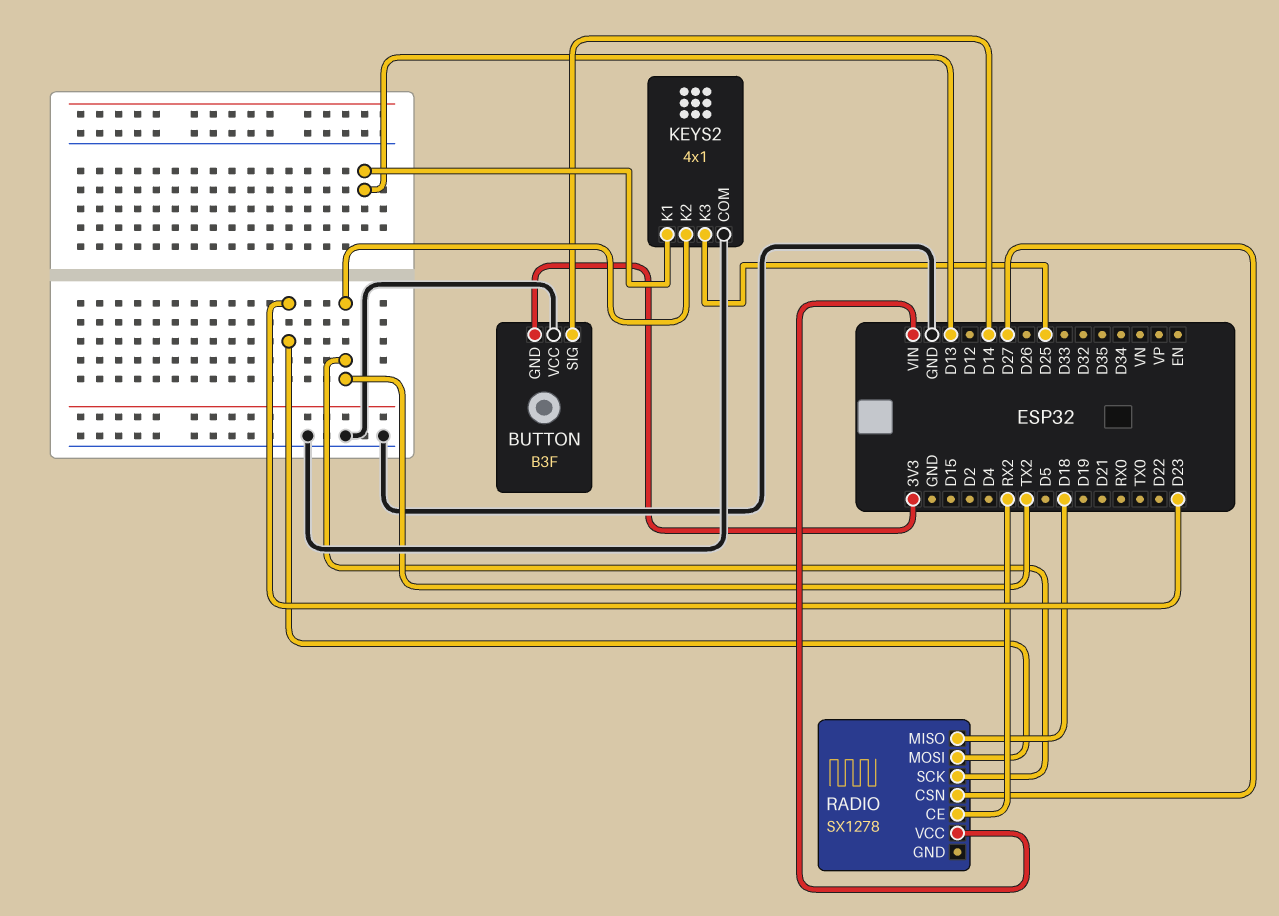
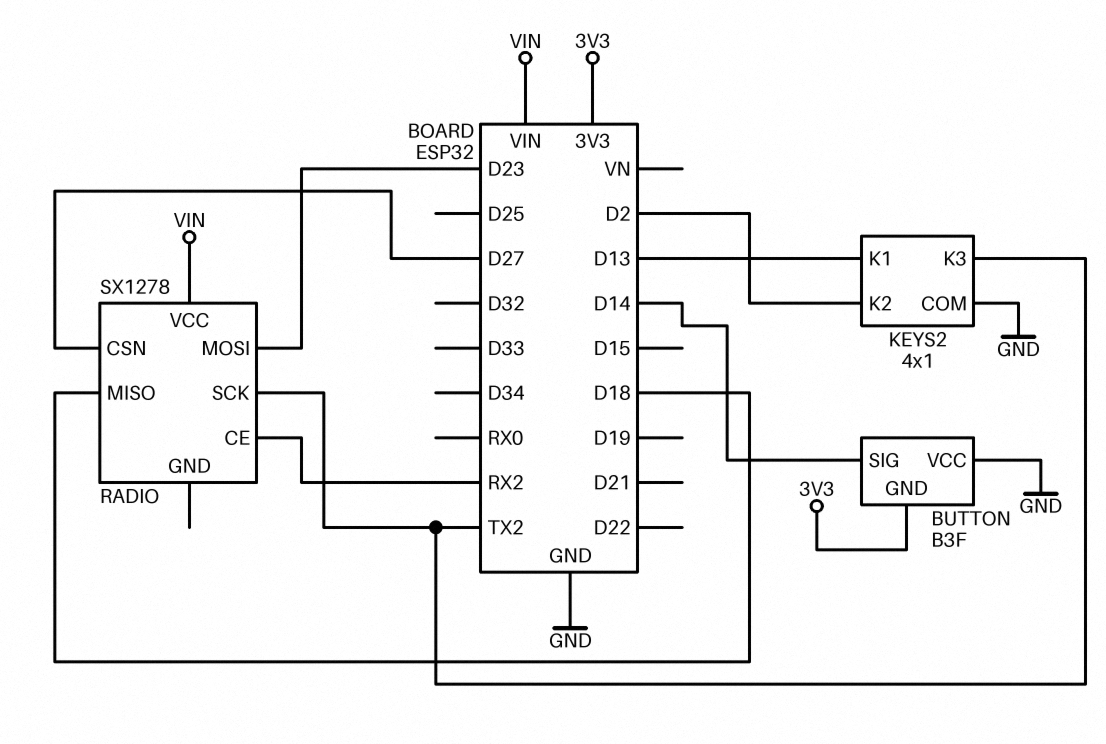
KEYS2 pin K2: TX2 -> D2
KEYS2 pin K3: D25 -> TX2

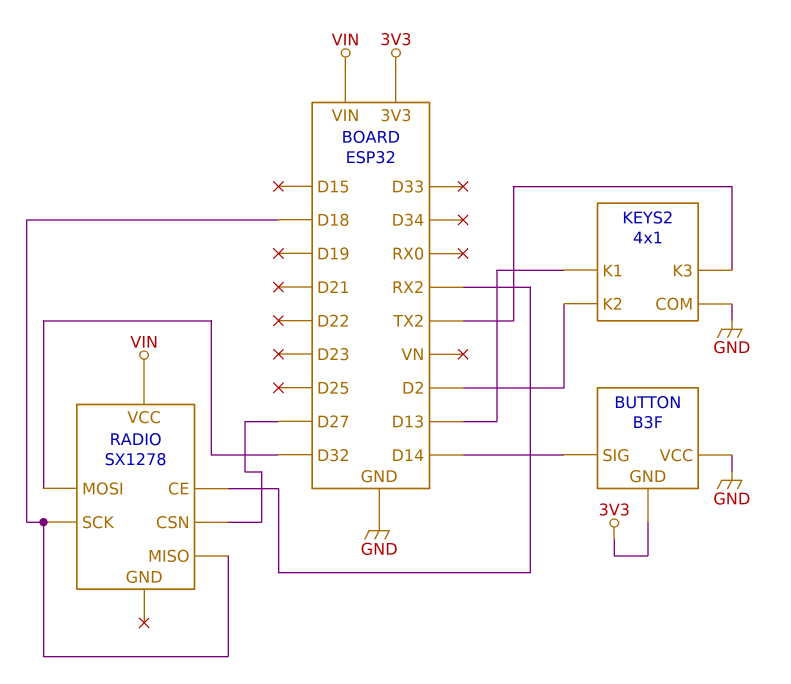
RADIO pin MOSI: D23 -> D32
RADIO pin SCK: TX2 -> D18

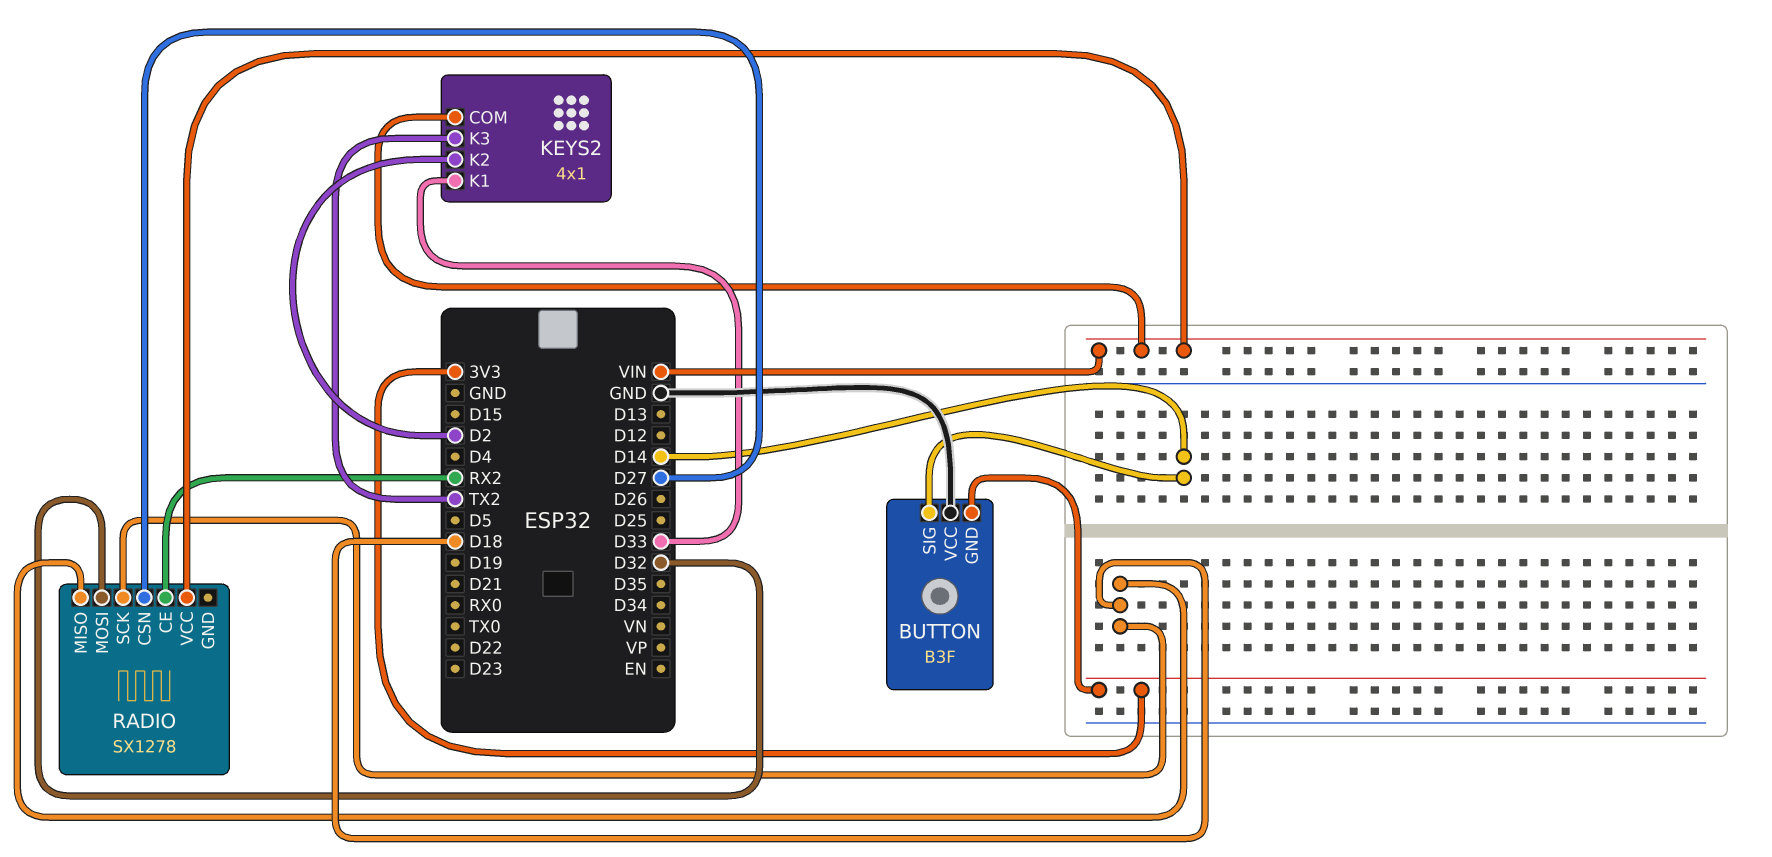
KEYS2 pin COM: GND -> VIN
KEYS2 pin K1: D13 -> D33

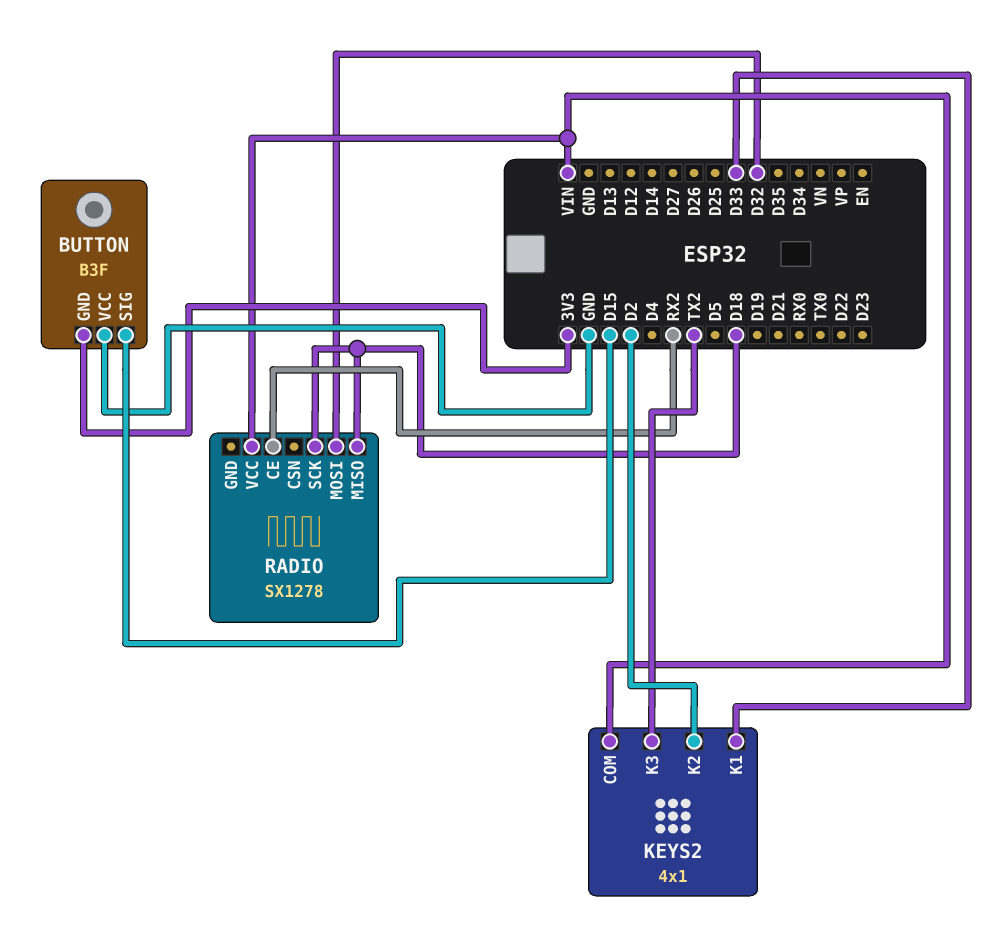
BUTTON pin SIG: D14 -> D15
RADIO pin CSN: D27 -> none

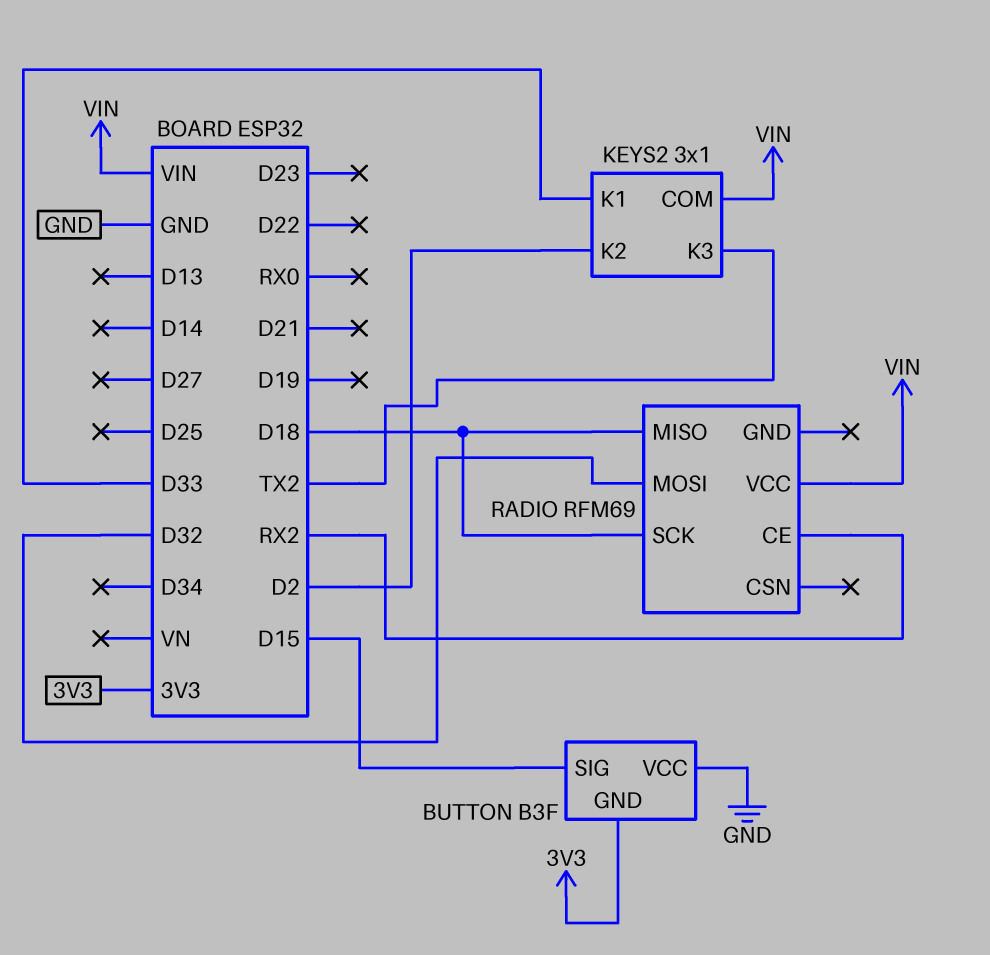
KEYS2: 4x1 -> 3x1
RADIO: SX1278 -> RFM69

